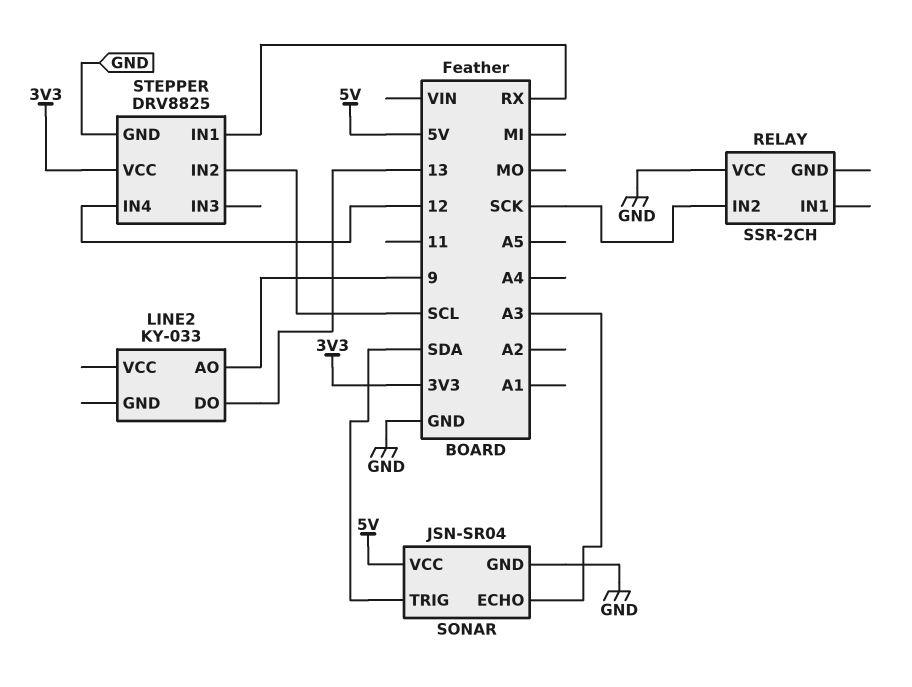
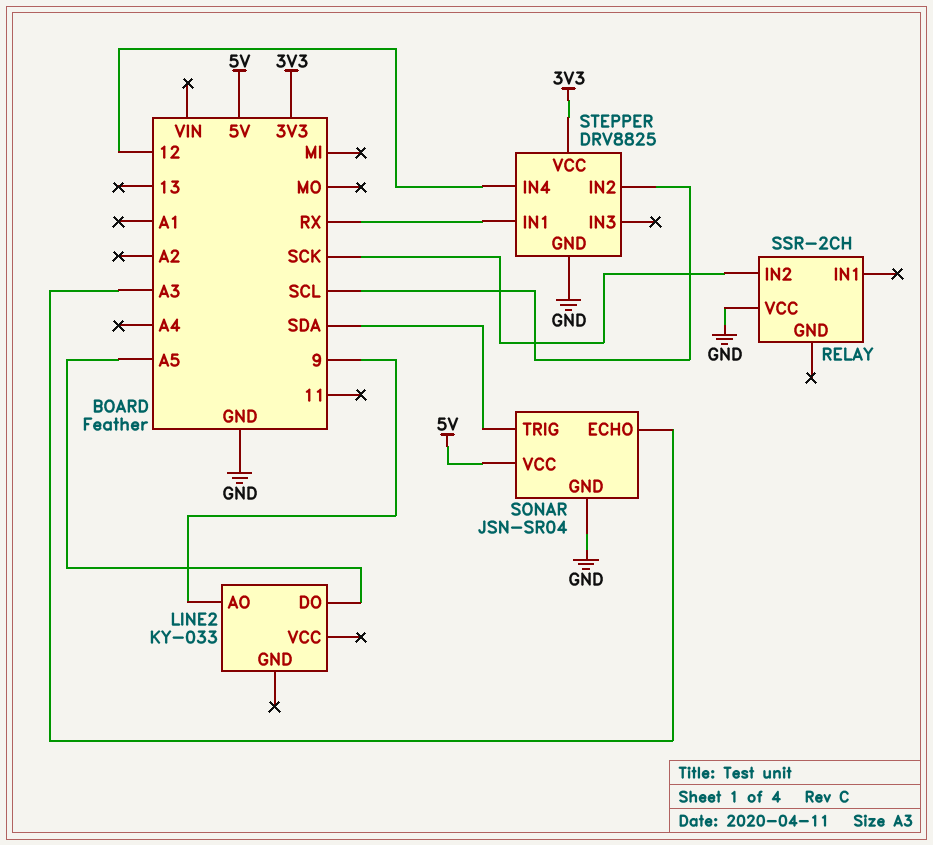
LINE2 pin DO: 13 -> A5

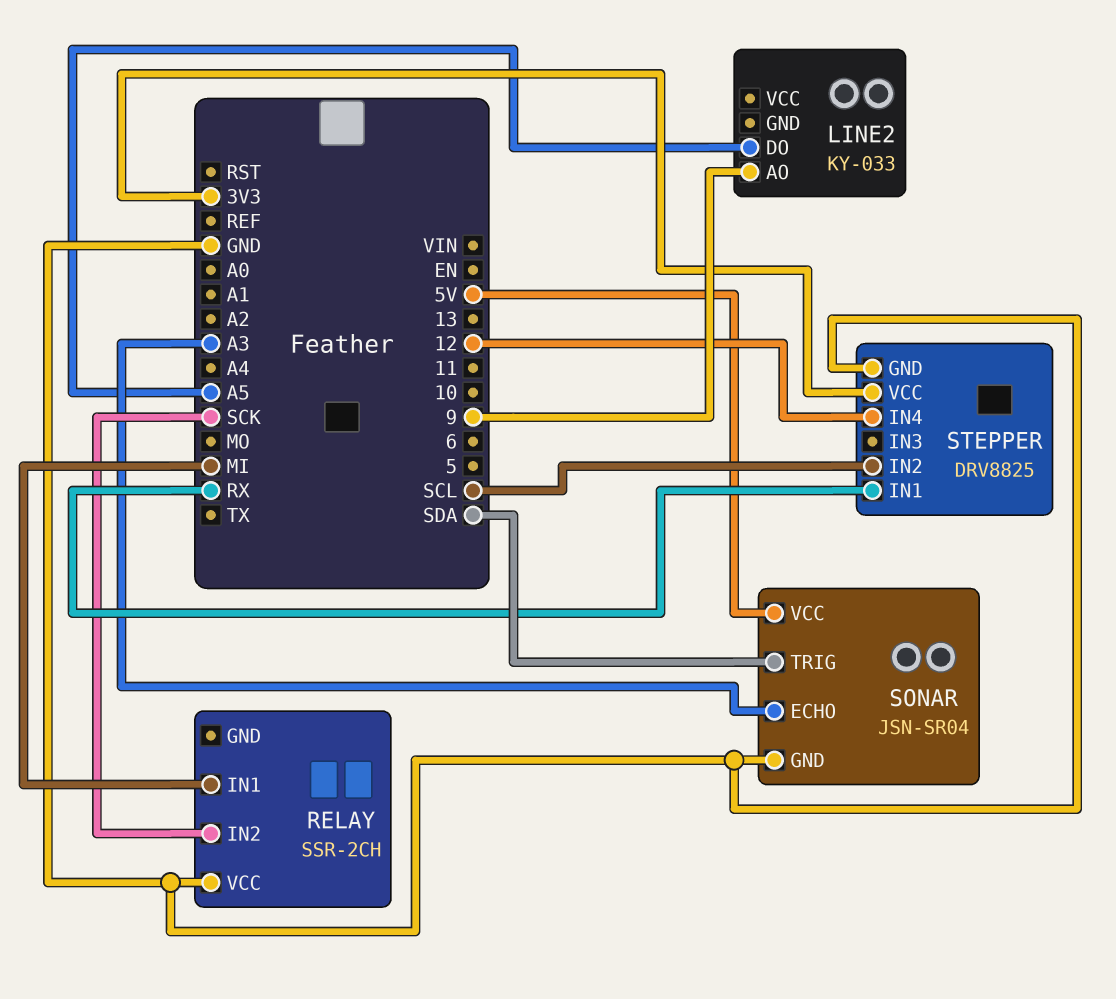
RELAY pin IN1: none -> MI

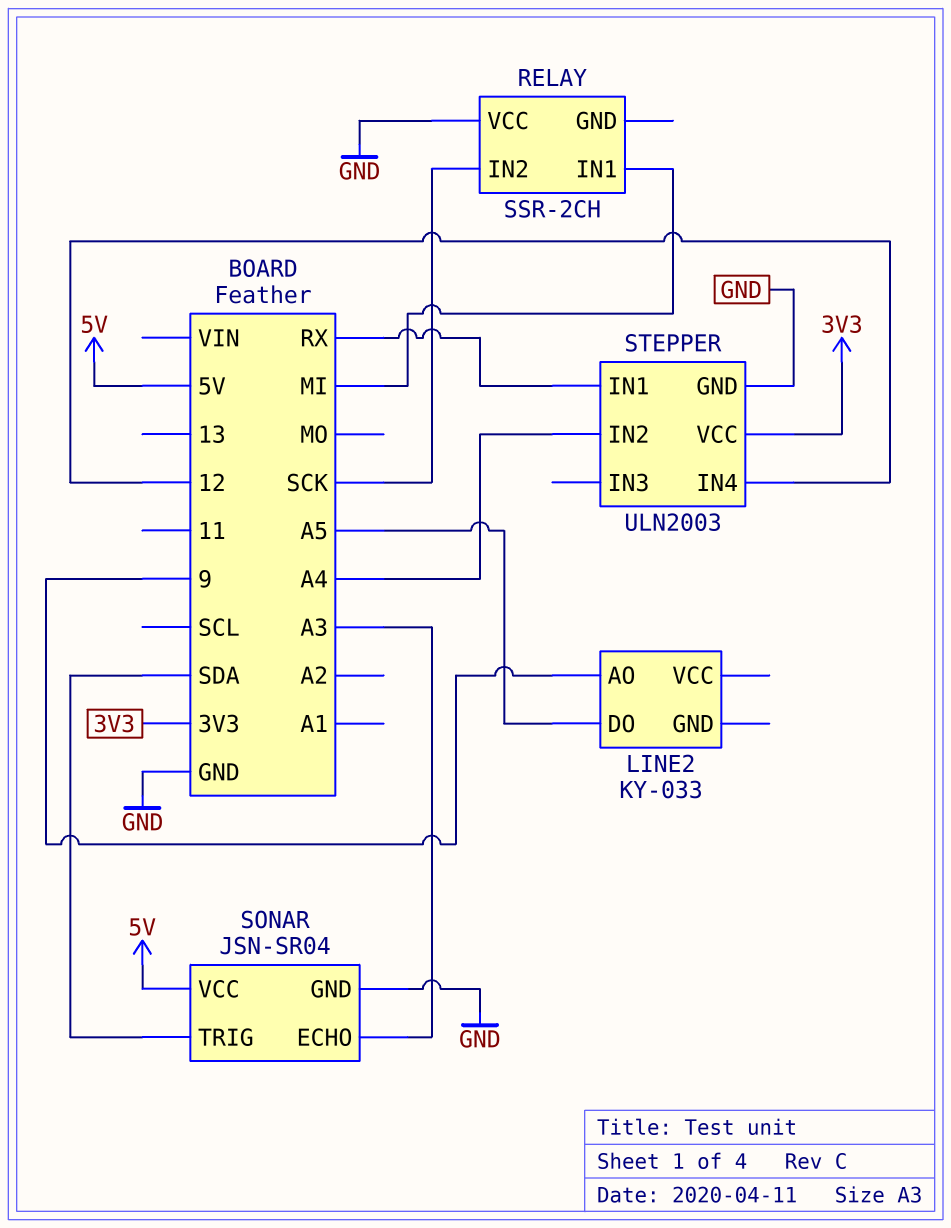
STEPPER: DRV8825 -> ULN2003
STEPPER pin IN2: SCL -> A4

